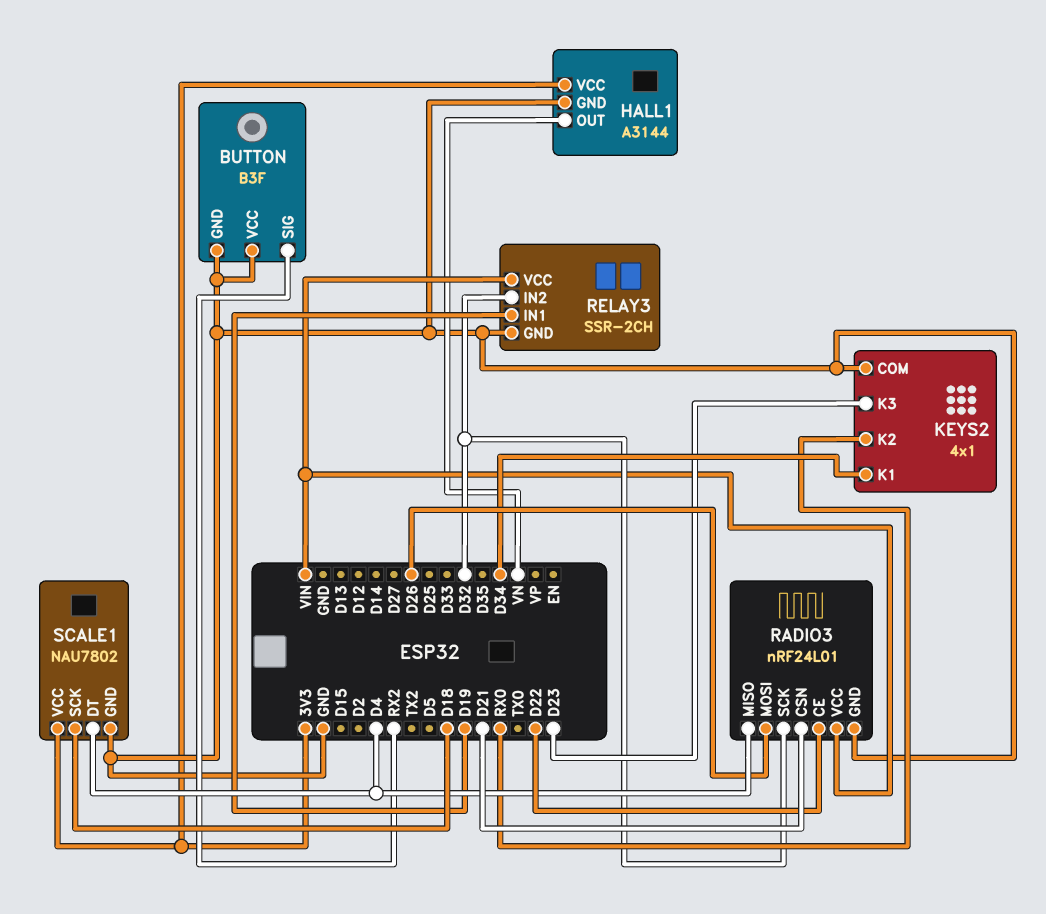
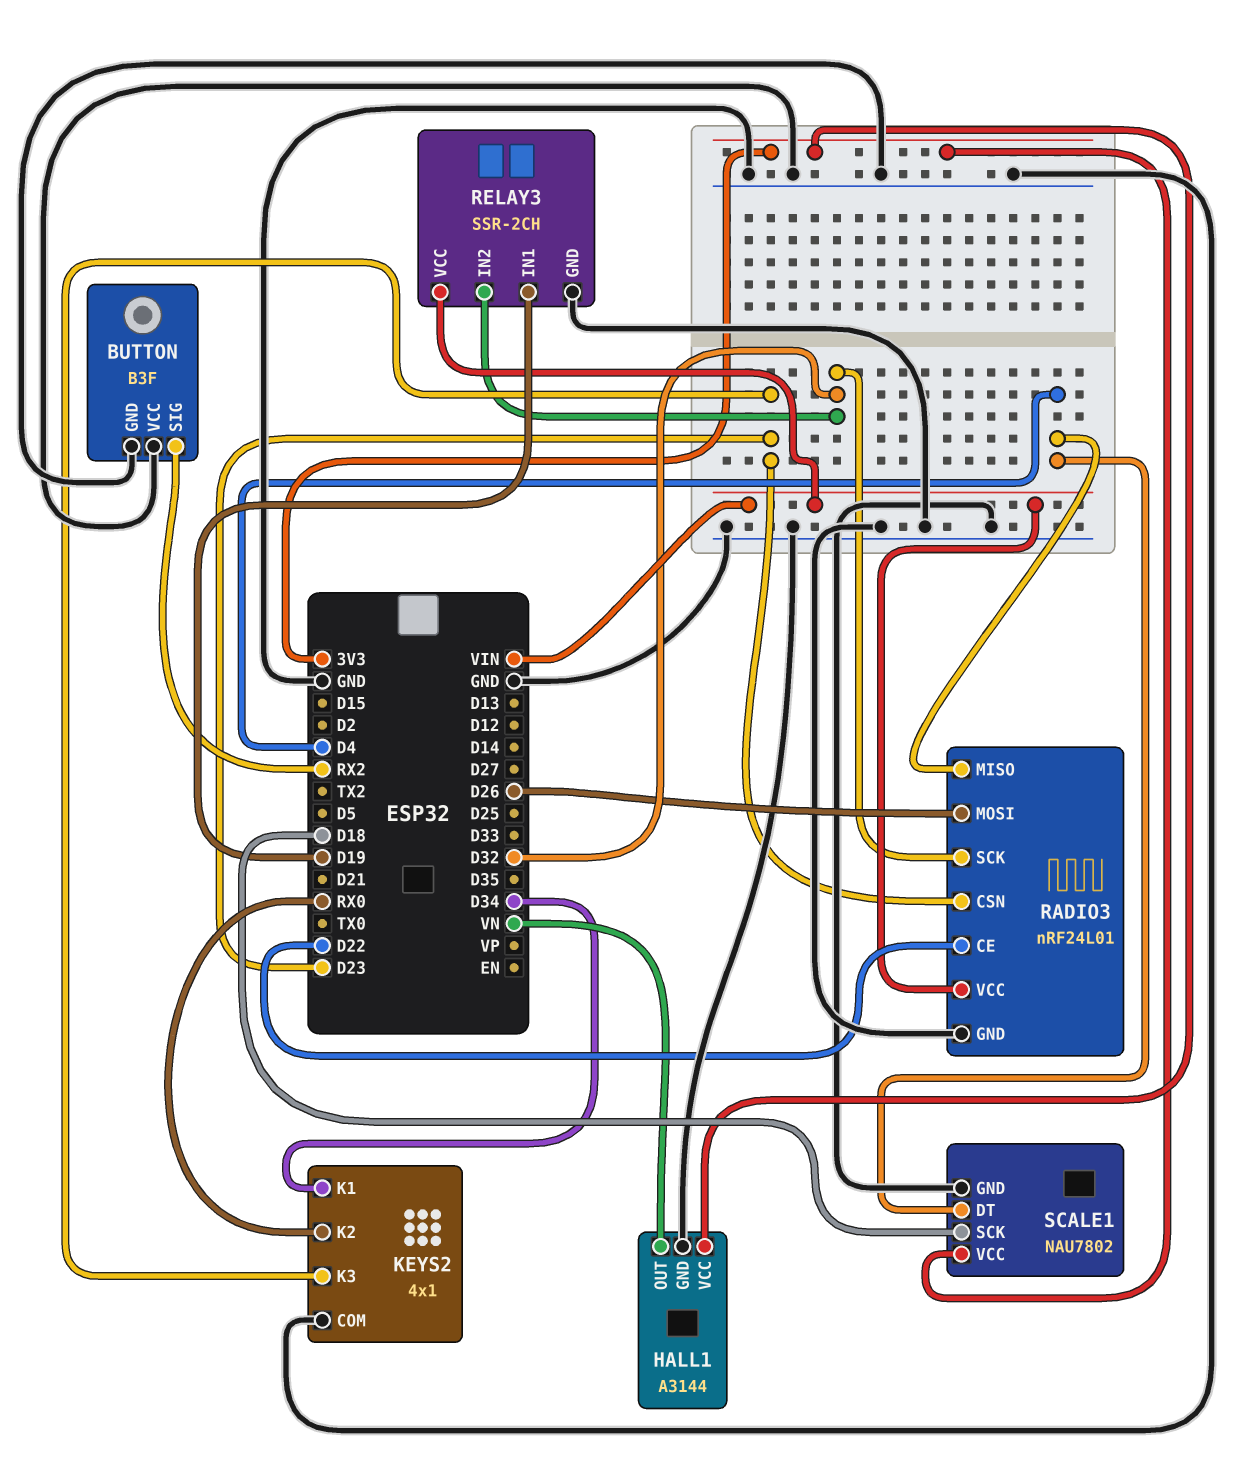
RADIO3 pin CSN: D21 -> D23

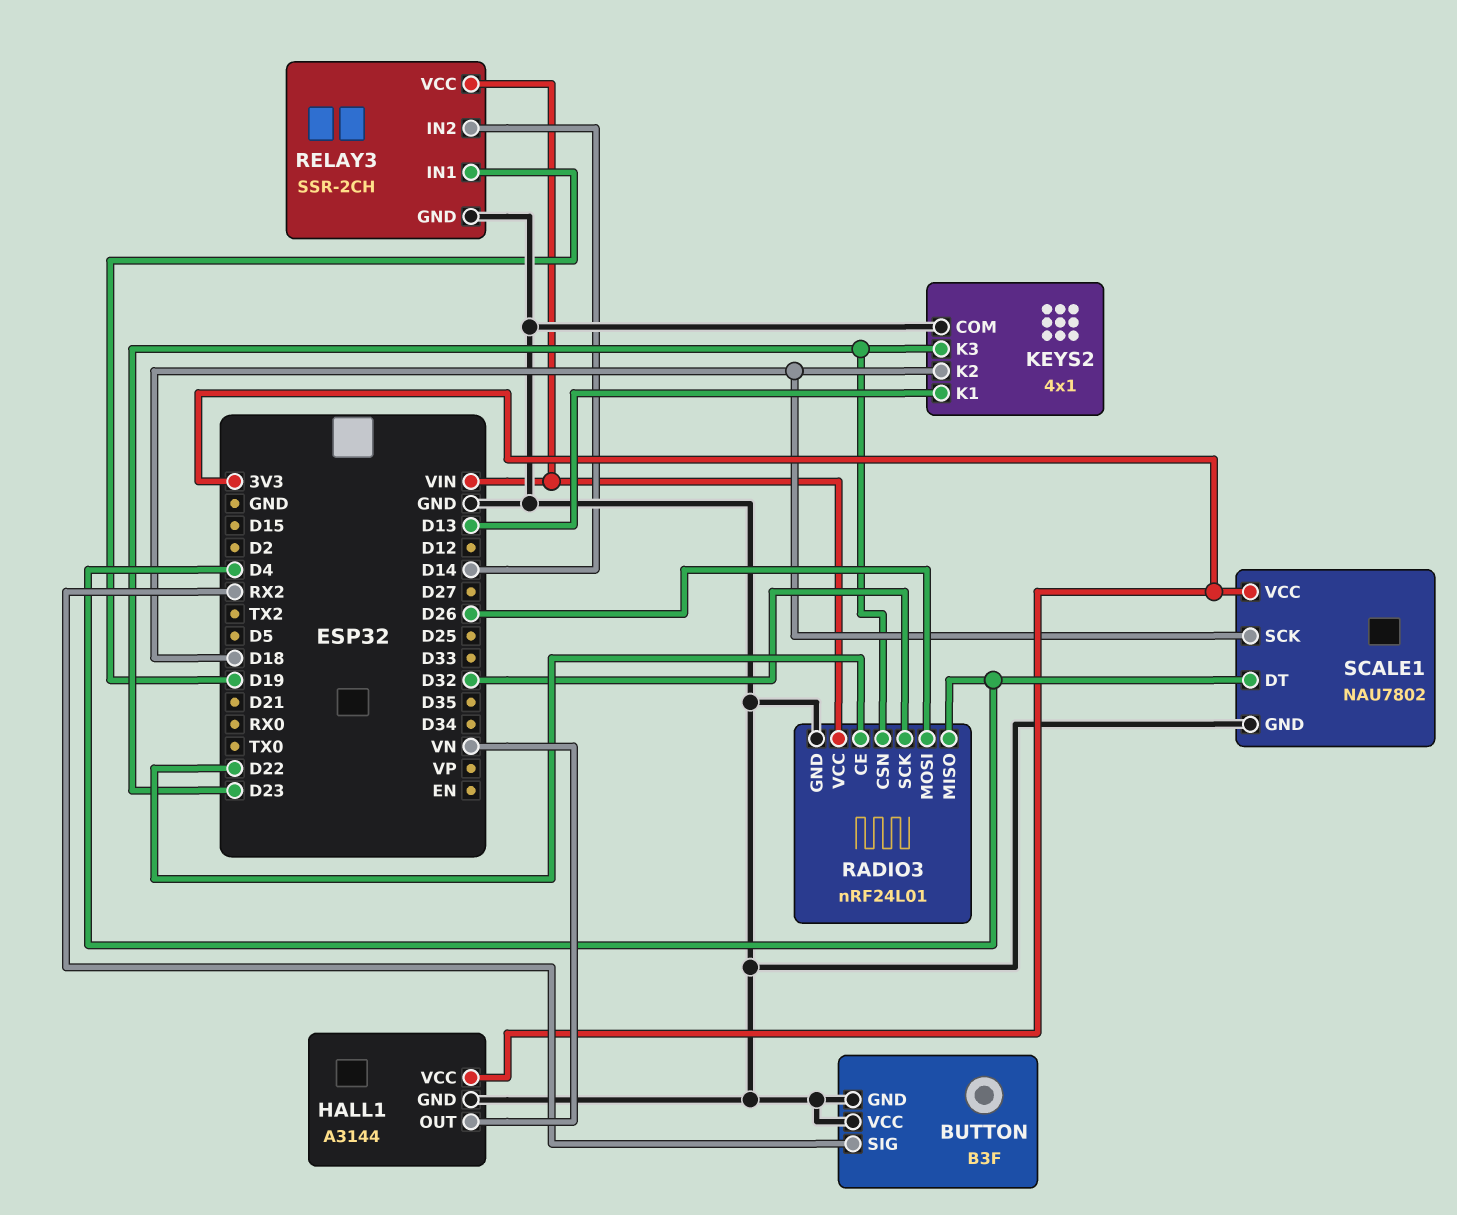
KEYS2 pin K1: D34 -> D13
KEYS2 pin K2: RX0 -> D18
RELAY3 pin IN2: D32 -> D14

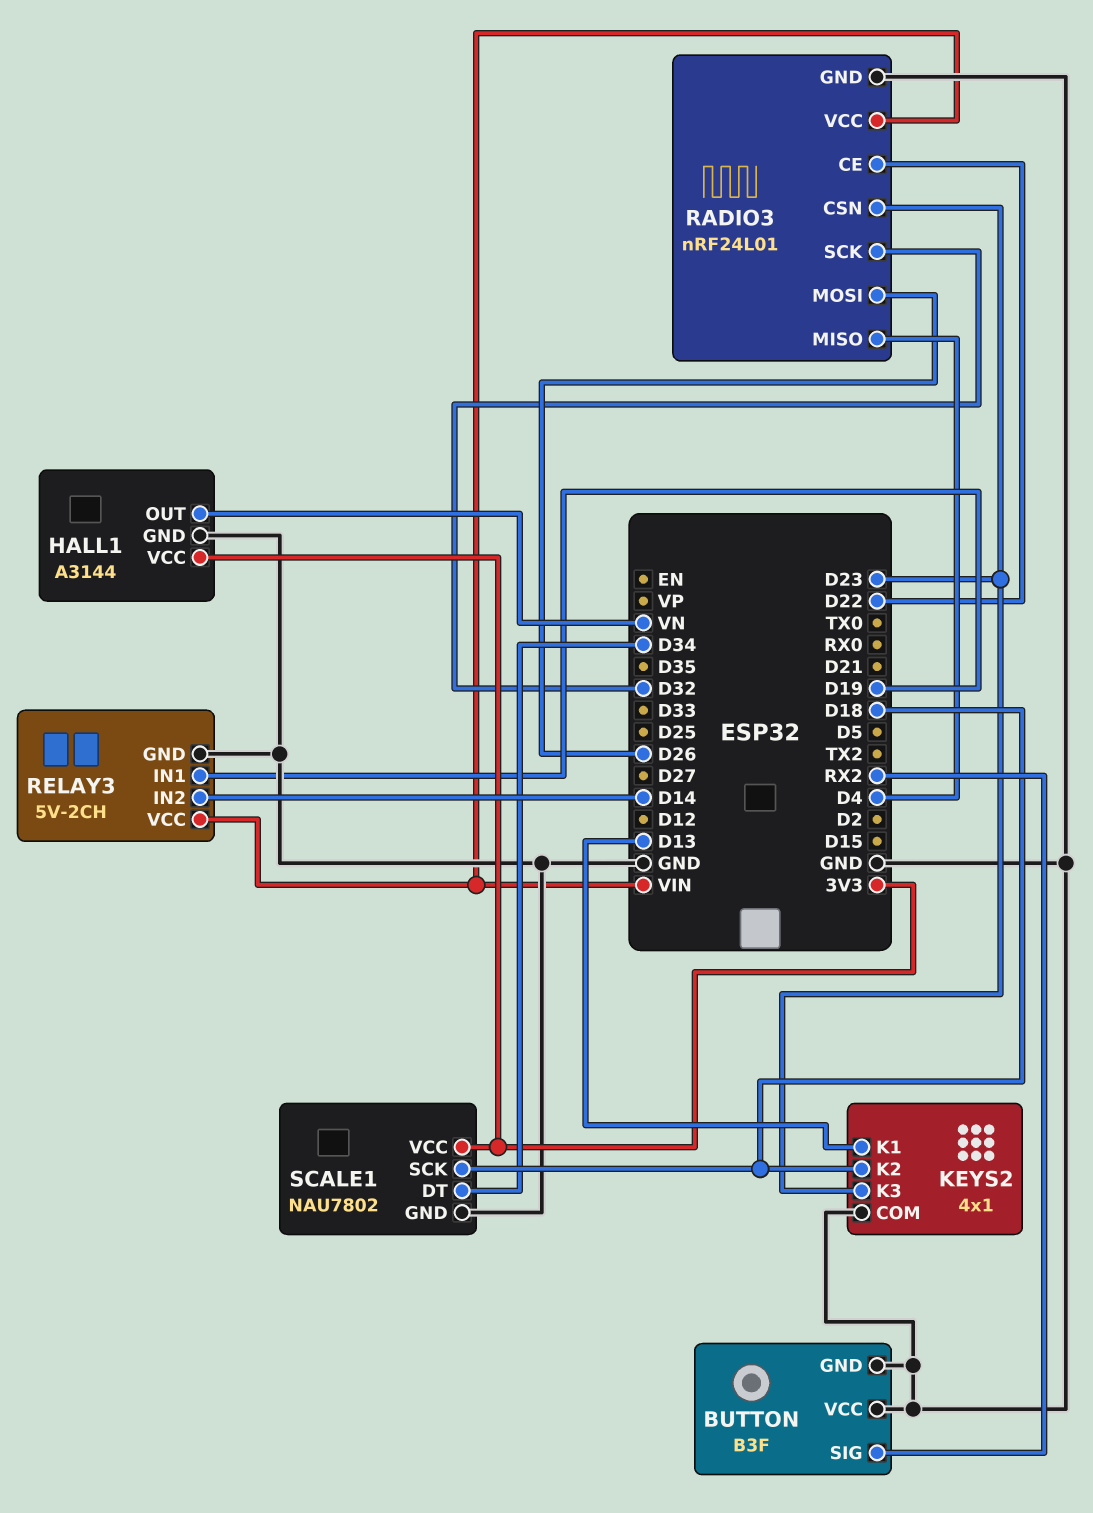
RELAY3: SSR-2CH -> 5V-2CH
SCALE1 pin DT: D4 -> D34

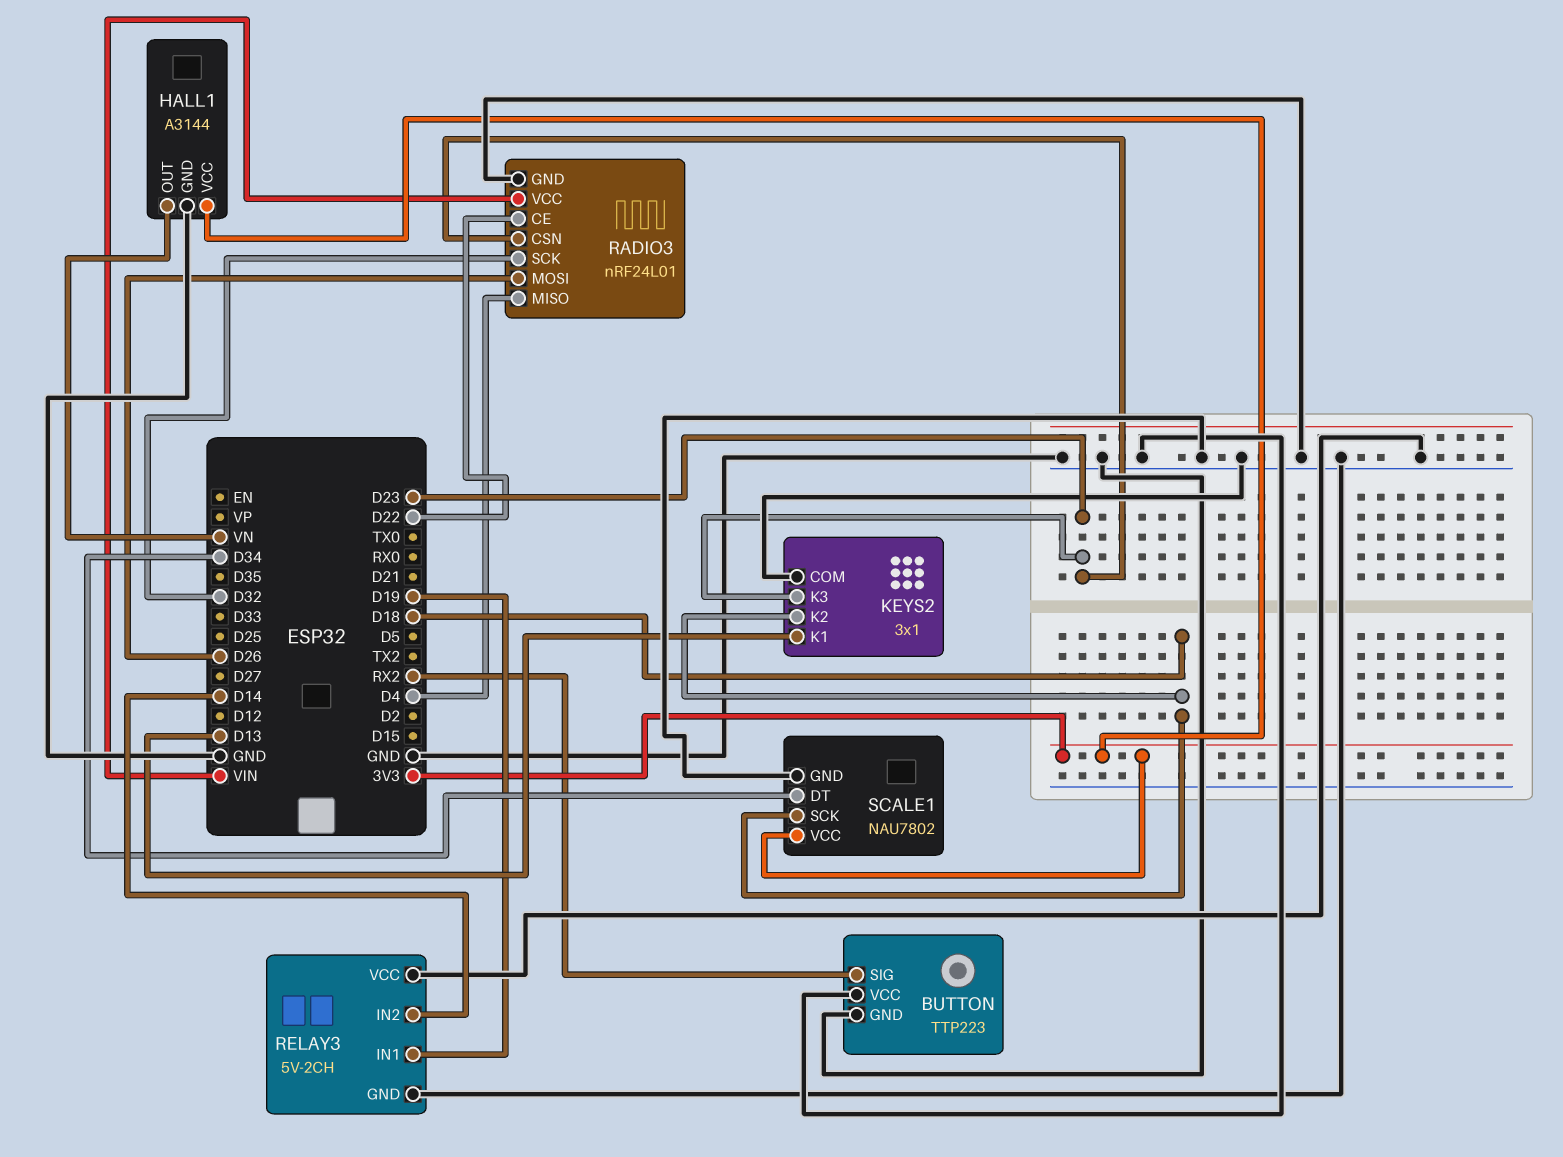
BUTTON: B3F -> TTP223
KEYS2: 4x1 -> 3x1
RELAY3 pin VCC: VIN -> GND

